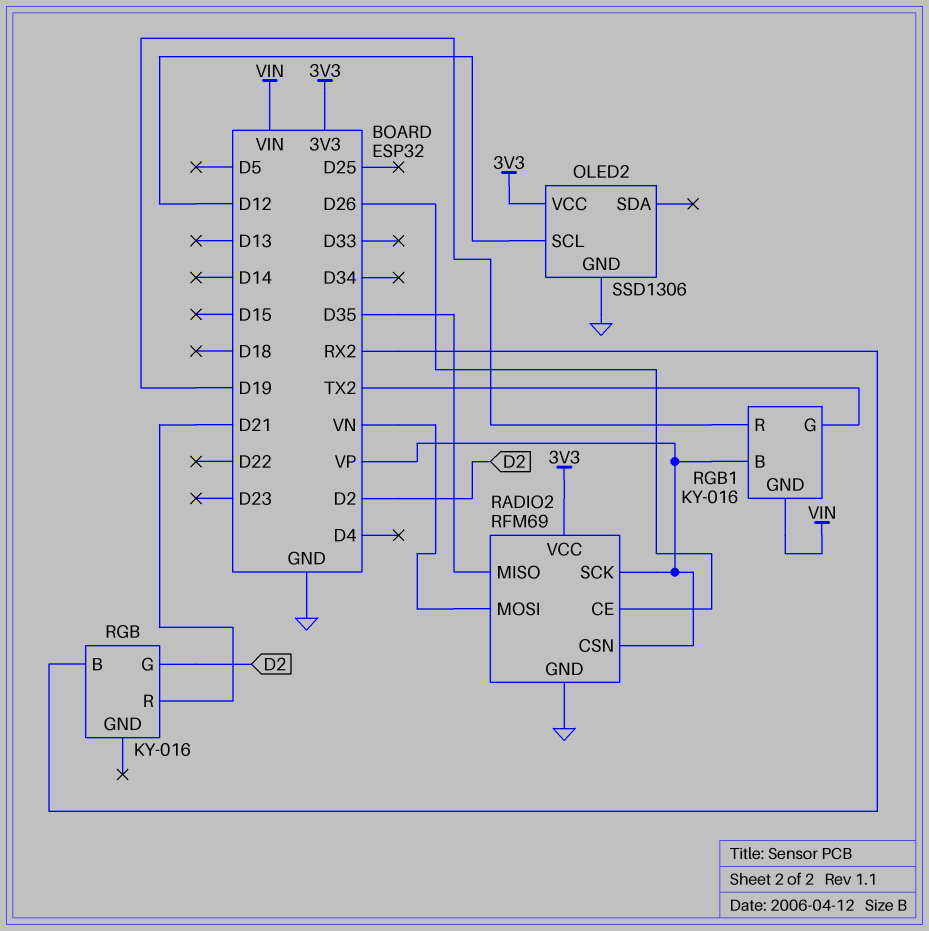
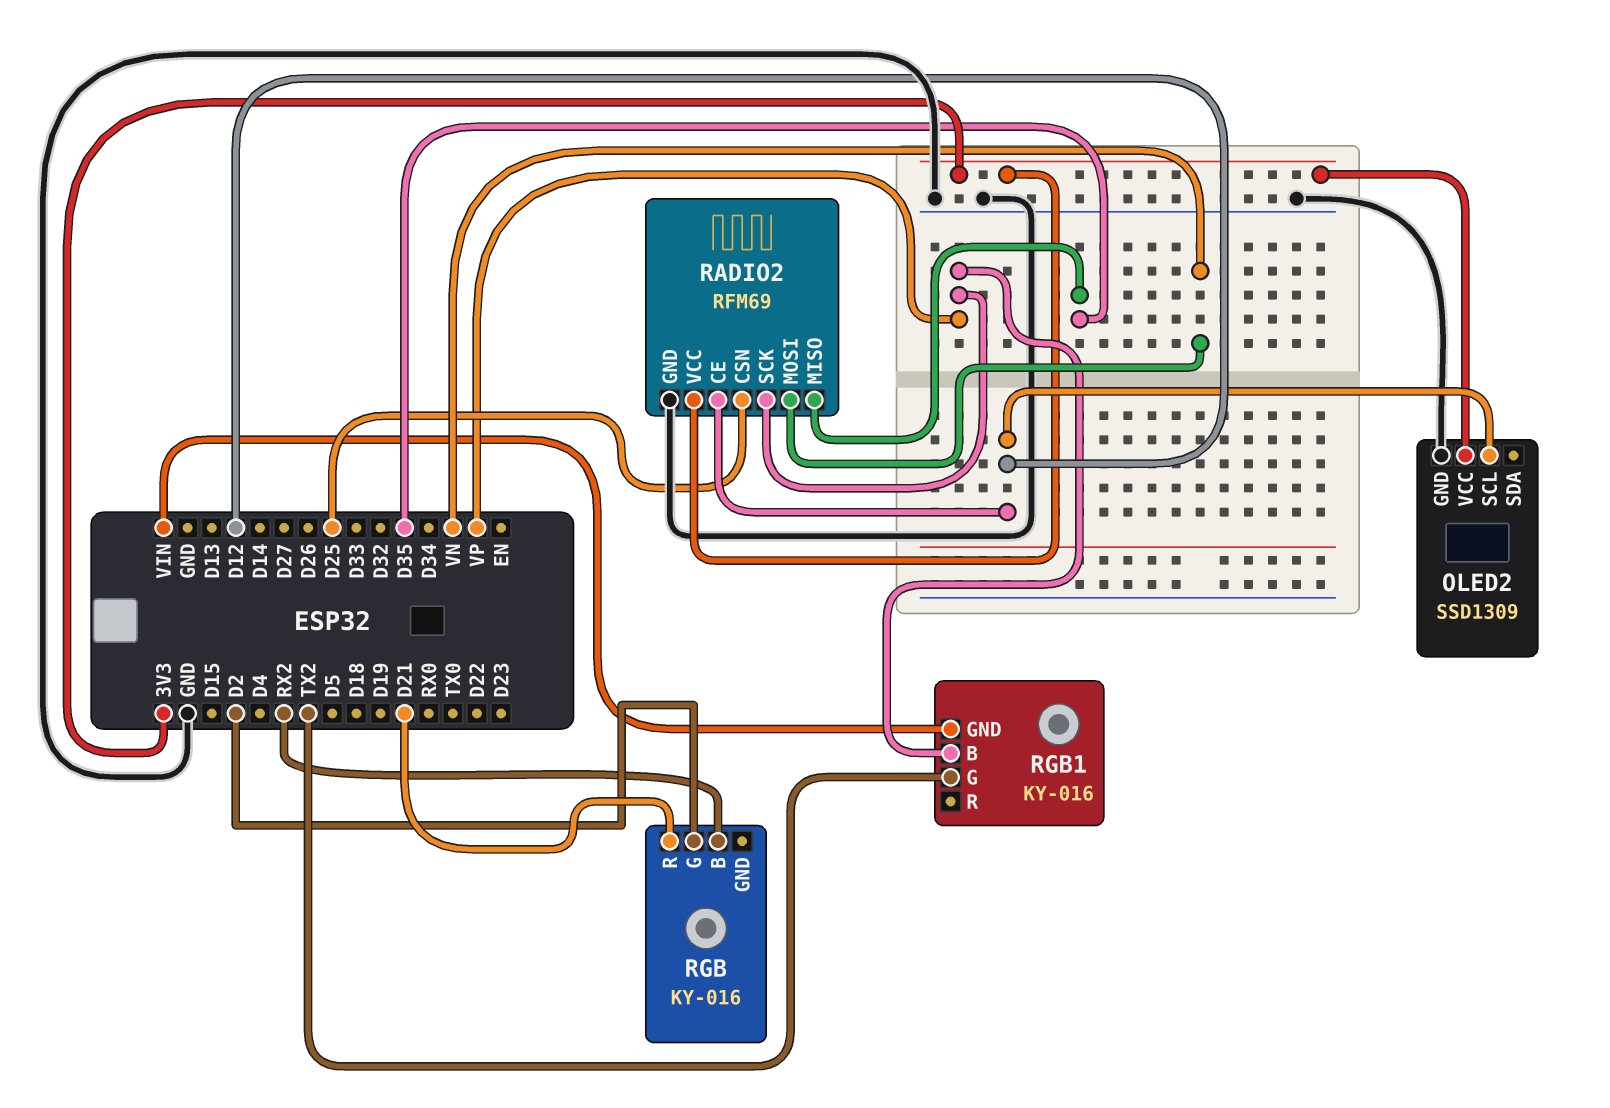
OLED2: SSD1306 -> SSD1309
RADIO2 pin CE: D26 -> D12
RADIO2 pin CSN: VP -> D25
RGB1 pin R: D19 -> none

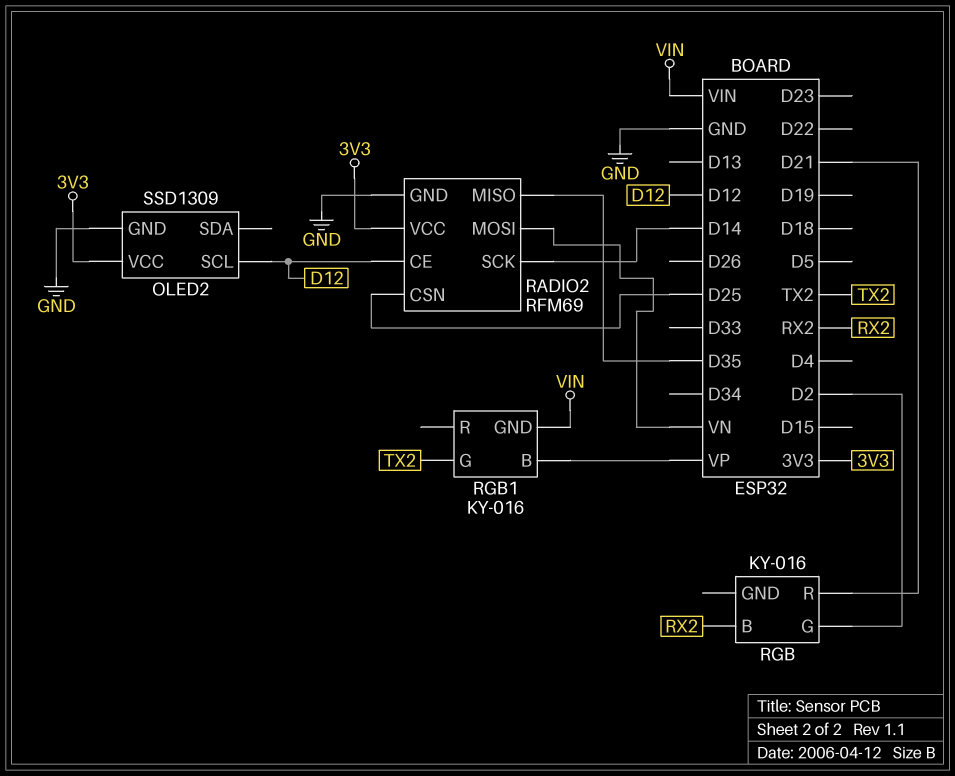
RADIO2 pin SCK: VP -> D14

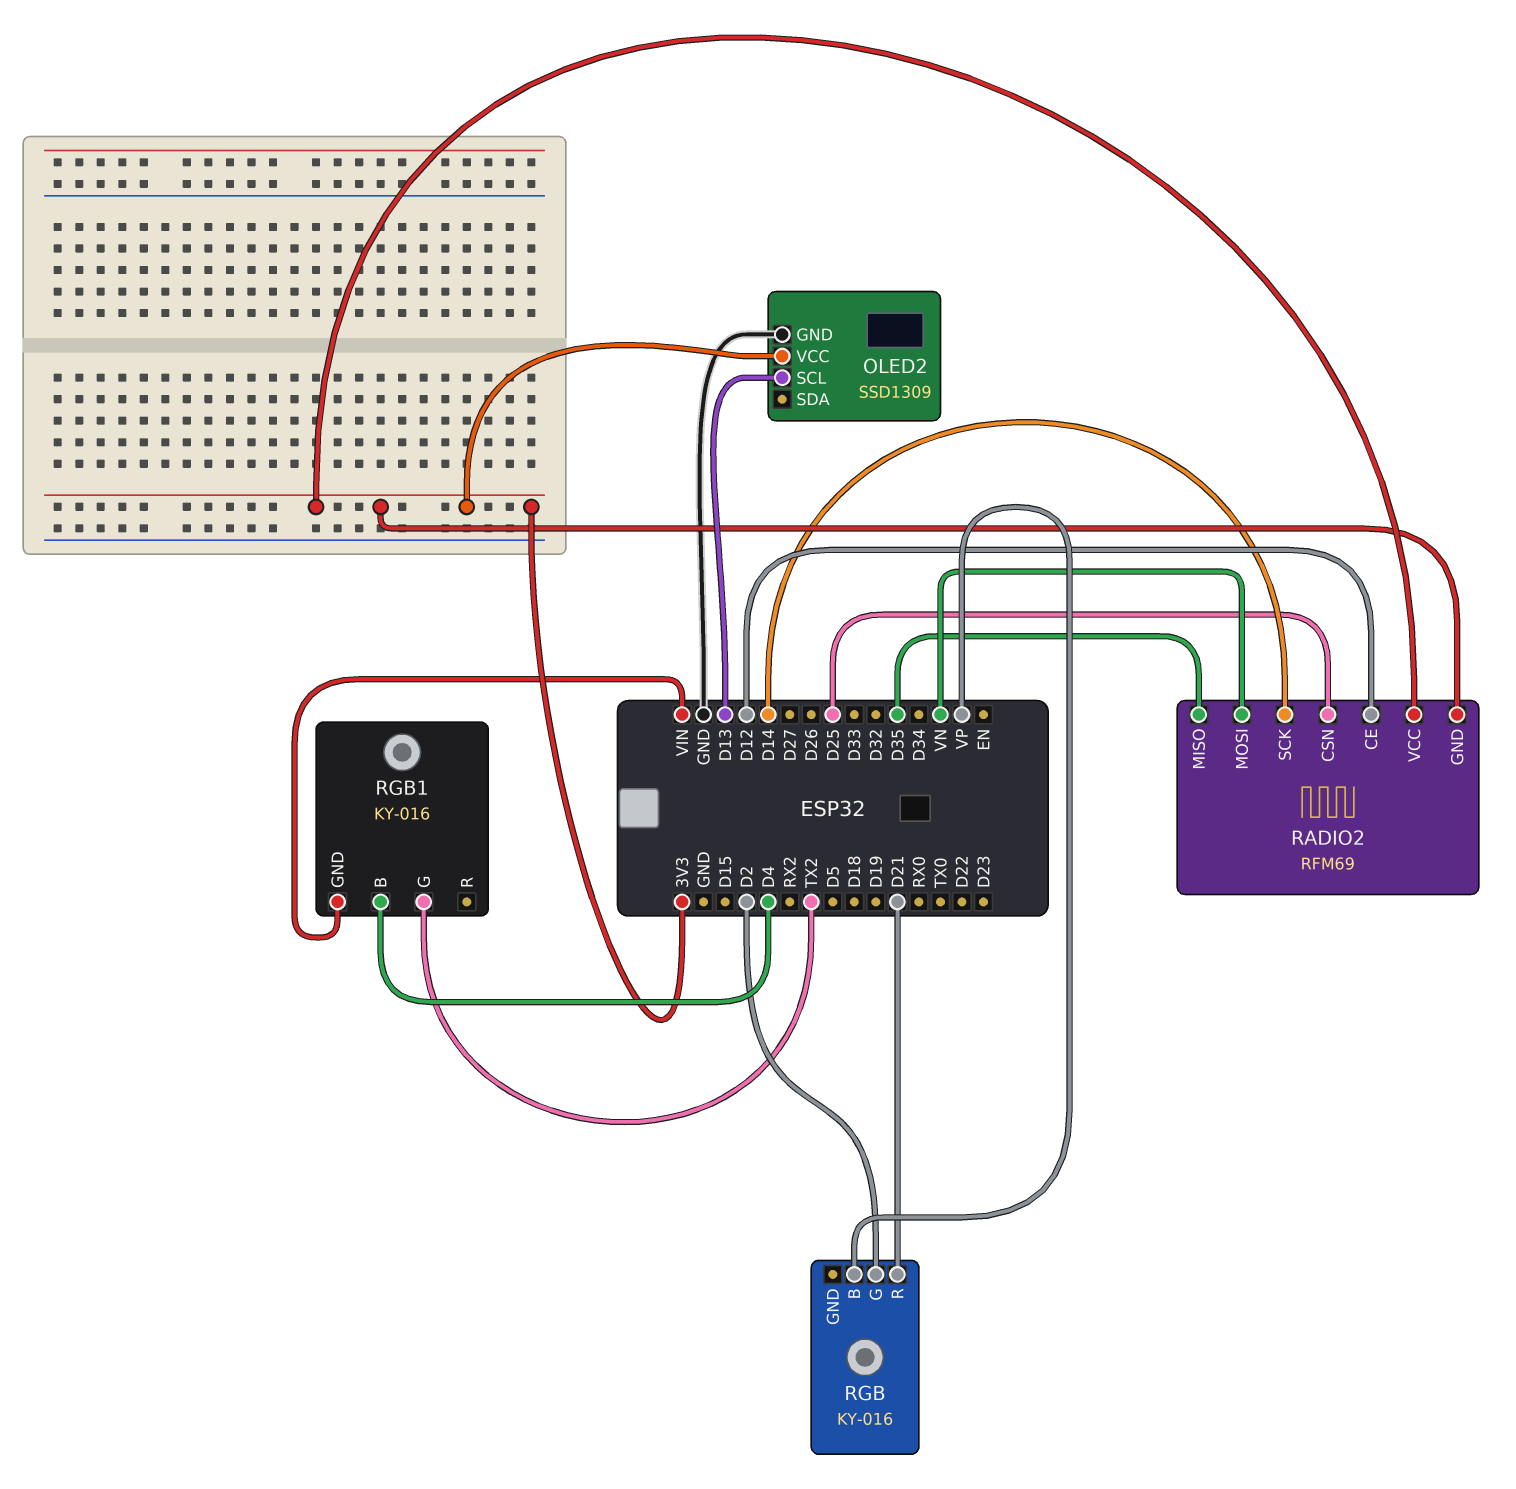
OLED2 pin SCL: D12 -> D13
RADIO2 pin GND: GND -> 3V3
RGB pin B: RX2 -> VP
RGB1 pin B: VP -> D4

